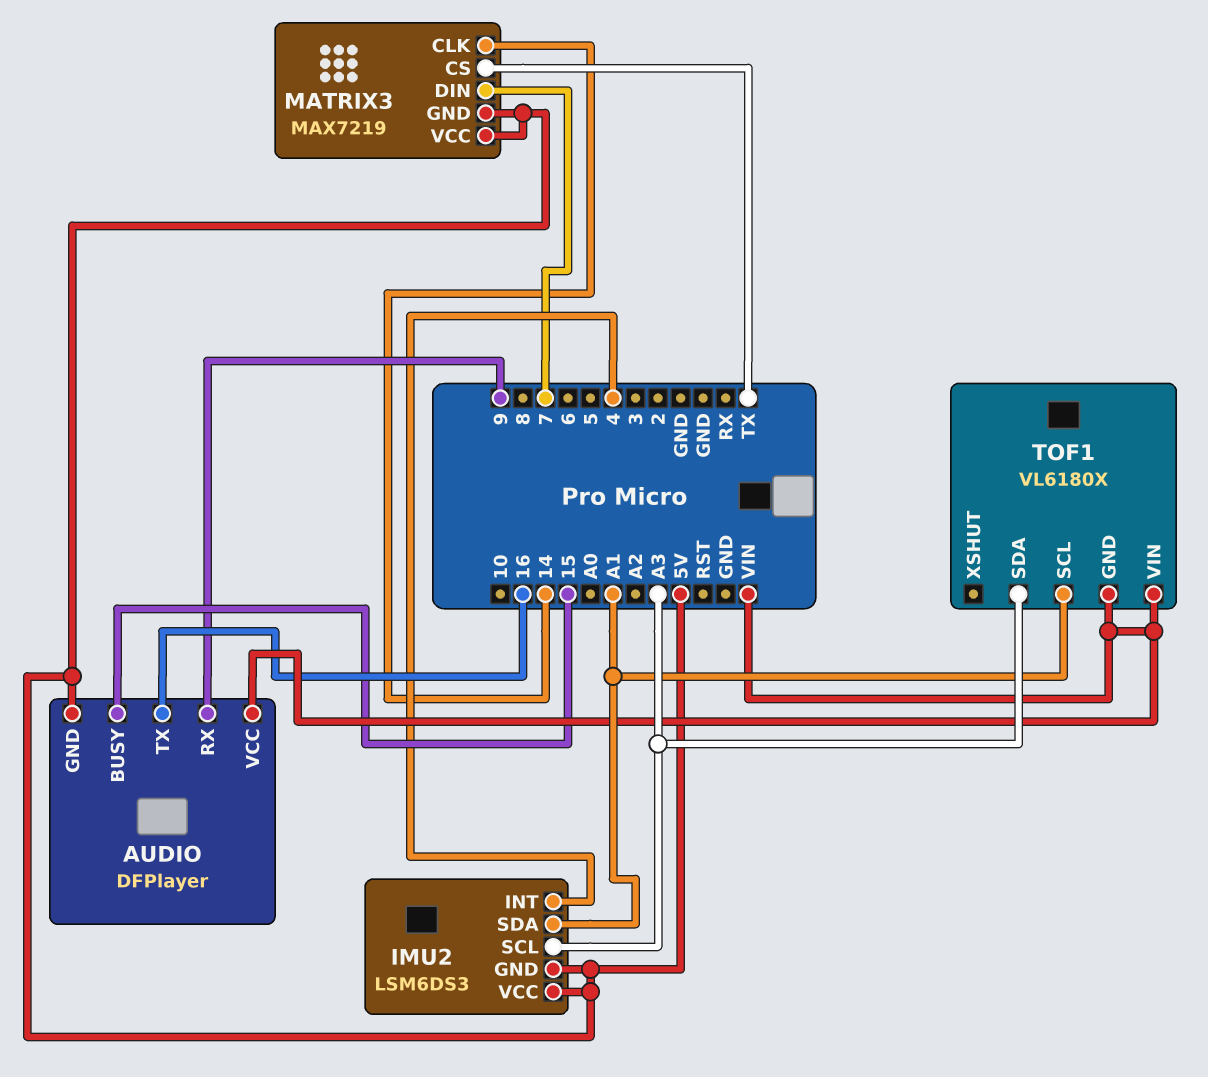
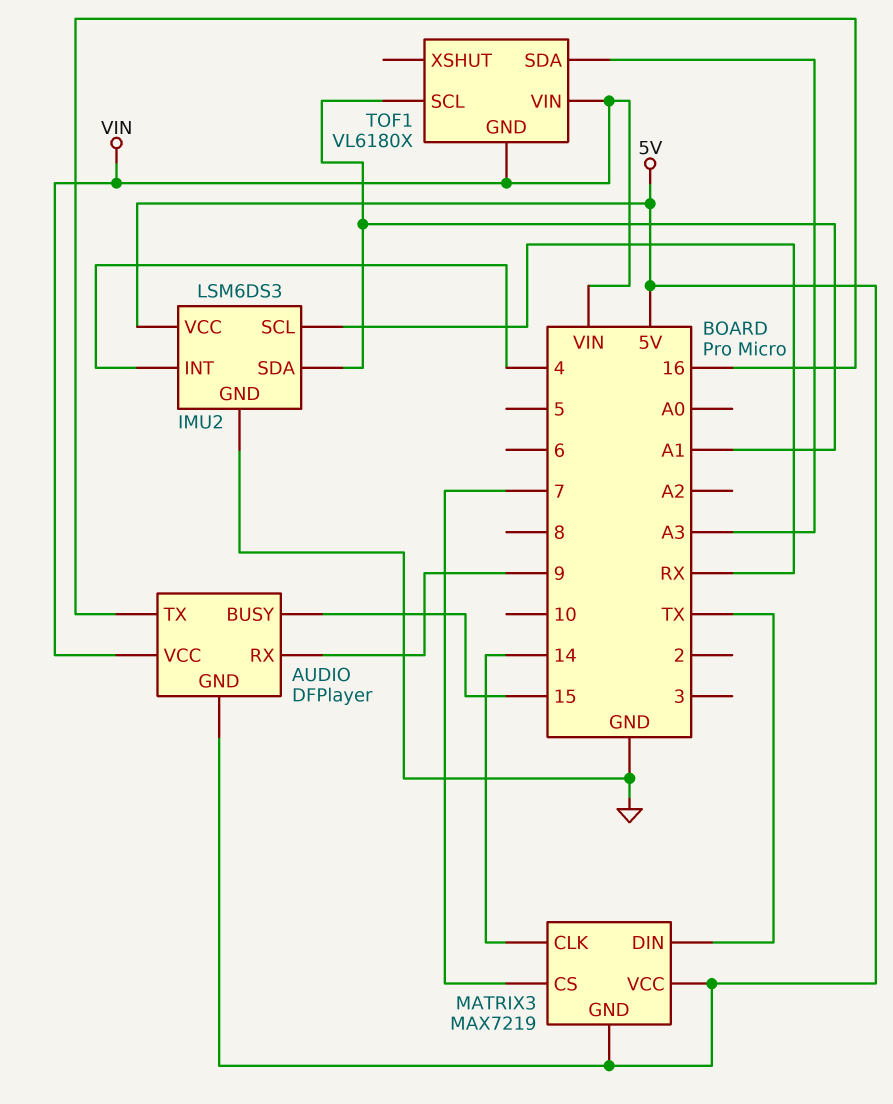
IMU2 pin GND: 5V -> GND
IMU2 pin SCL: A3 -> RX
MATRIX3 pin CS: TX -> 7
MATRIX3 pin DIN: 7 -> TX

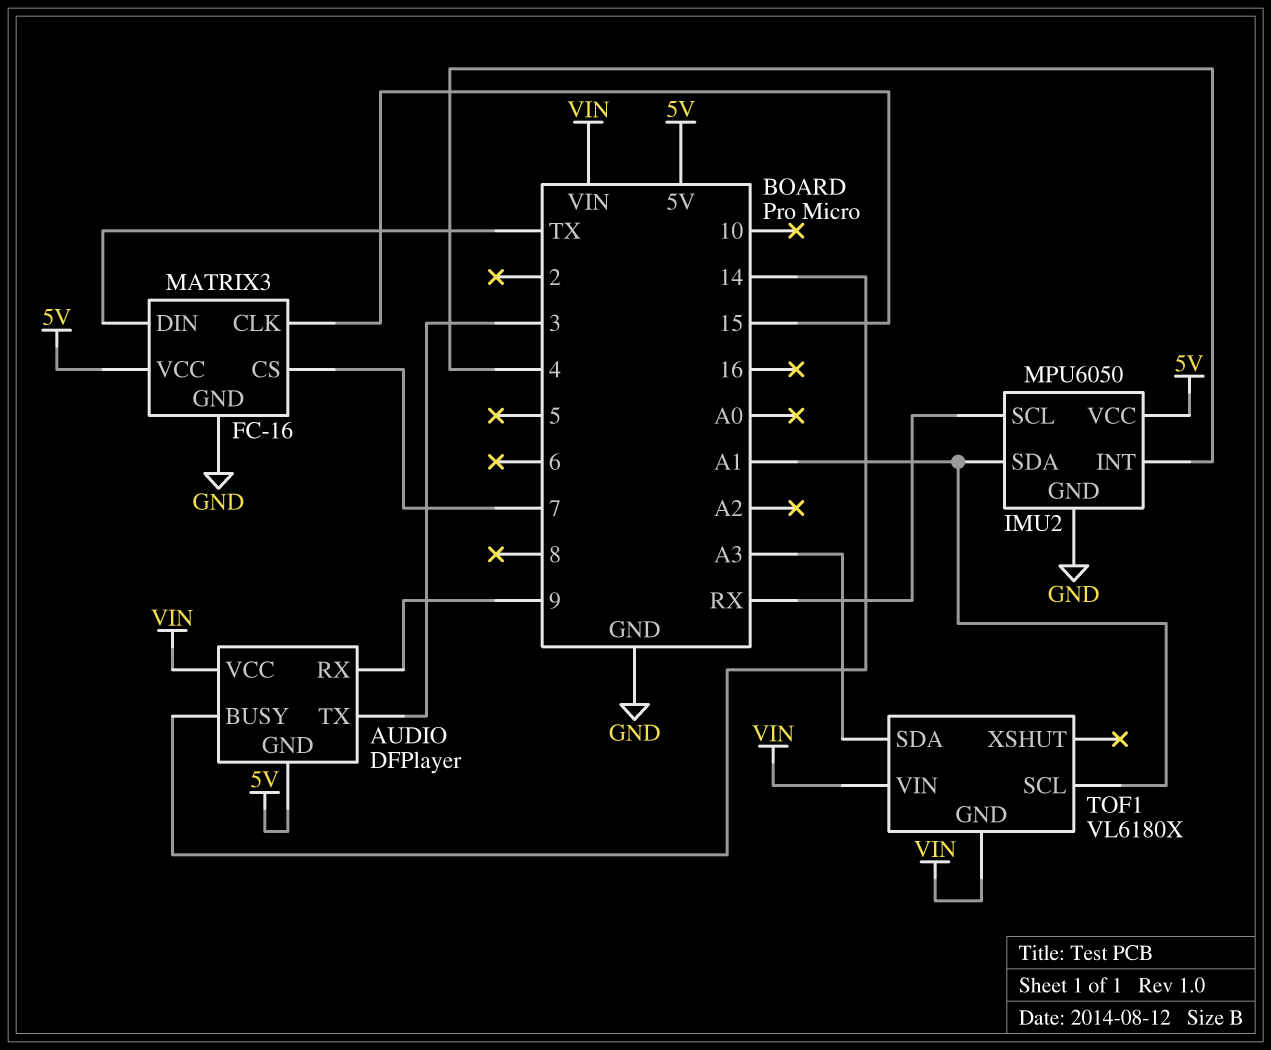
AUDIO pin BUSY: 15 -> 14
AUDIO pin TX: 16 -> 3
IMU2: LSM6DS3 -> MPU6050
MATRIX3: MAX7219 -> FC-16
MATRIX3 pin CLK: 14 -> 15
MATRIX3 pin GND: 5V -> GND

